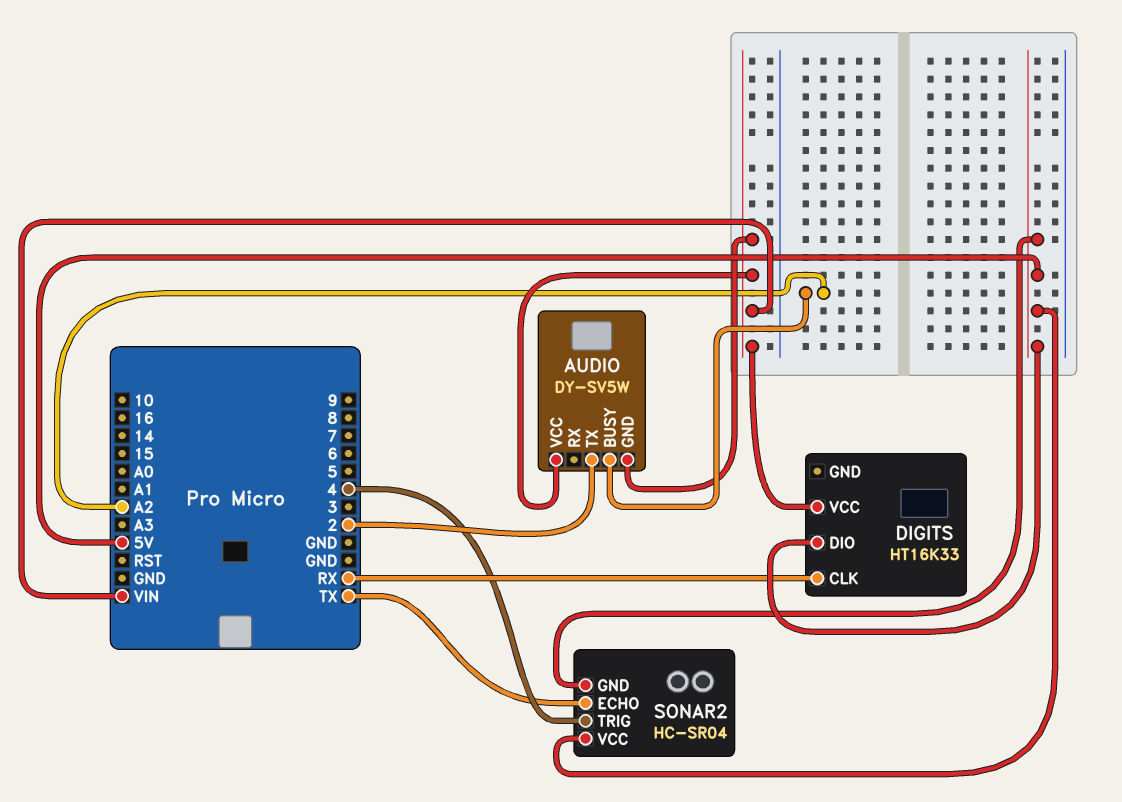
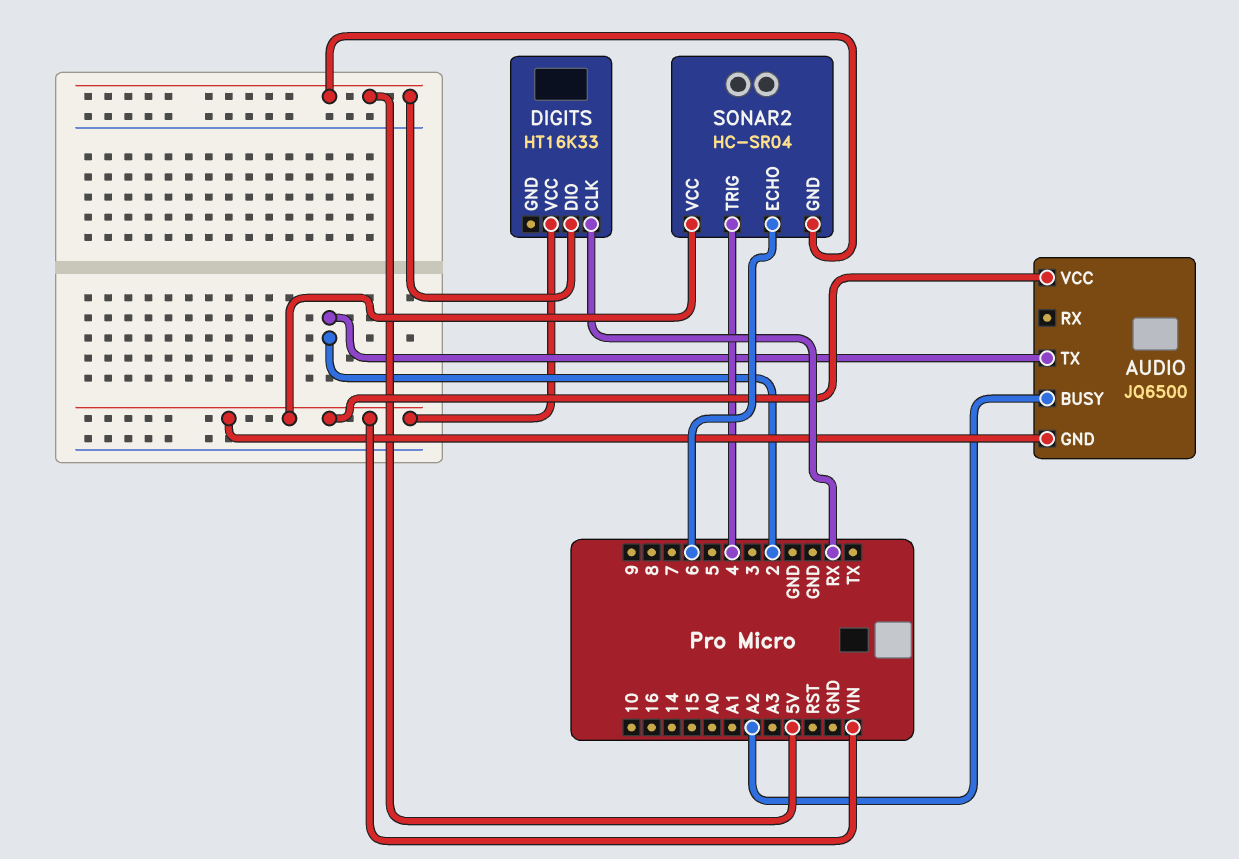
AUDIO: DY-SV5W -> JQ6500
SONAR2 pin ECHO: TX -> 6
SONAR2 pin VCC: 5V -> VIN

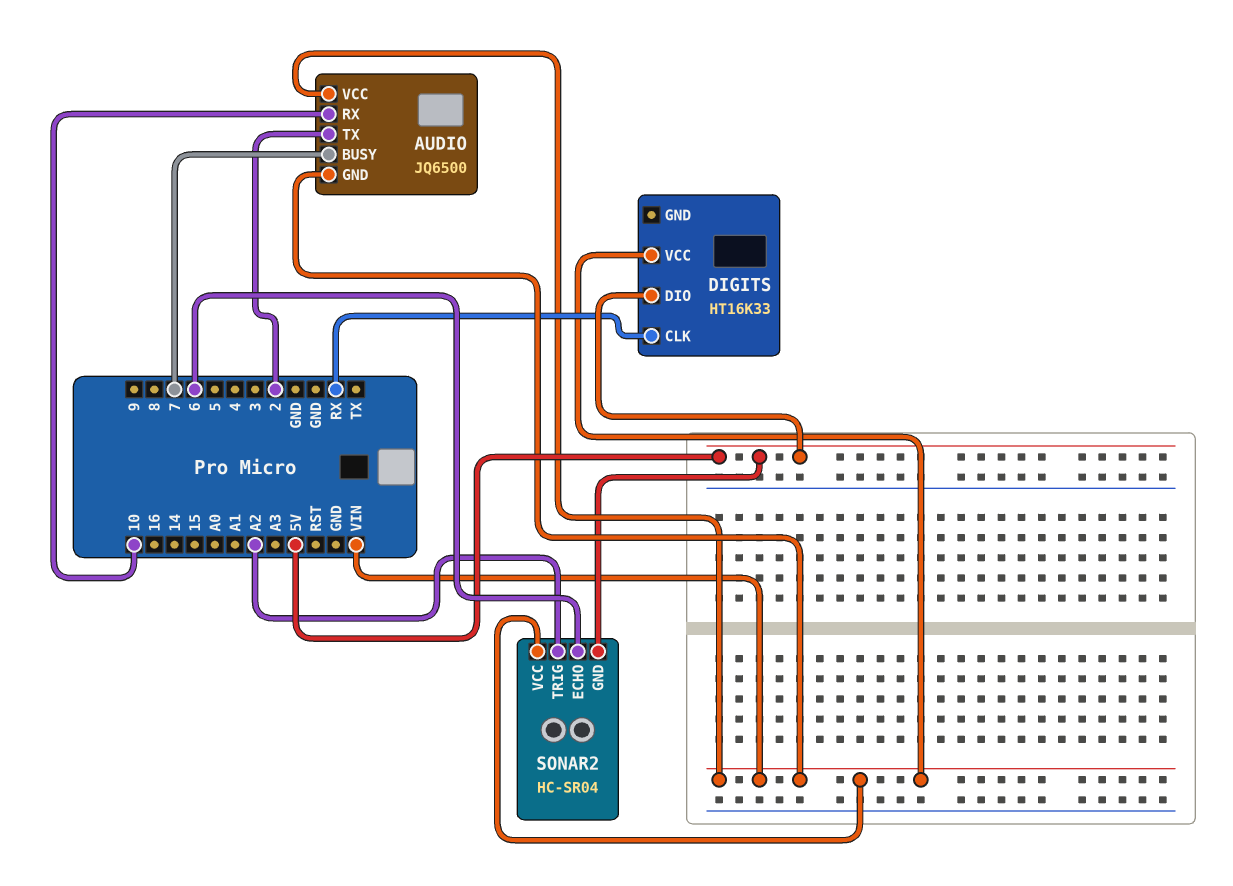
AUDIO pin BUSY: A2 -> 7
AUDIO pin RX: none -> 10
SONAR2 pin TRIG: 4 -> A2

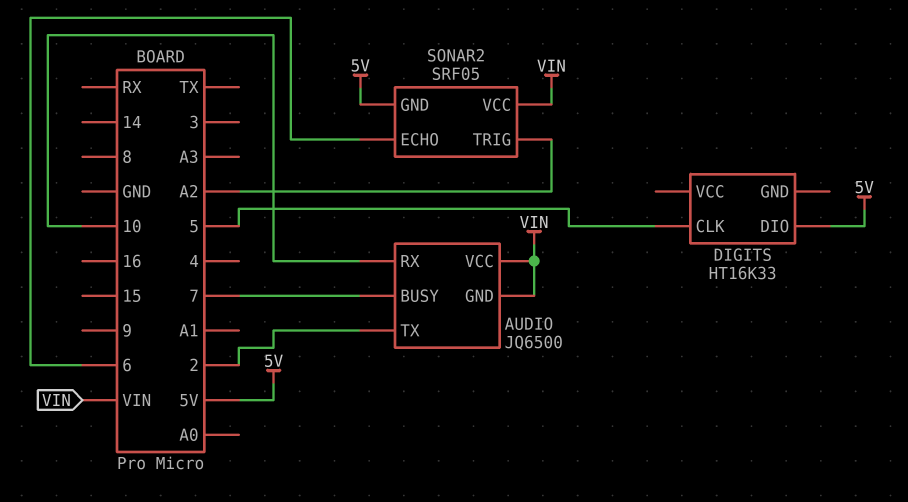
DIGITS pin CLK: RX -> 5
DIGITS pin VCC: VIN -> none
SONAR2: HC-SR04 -> SRF05

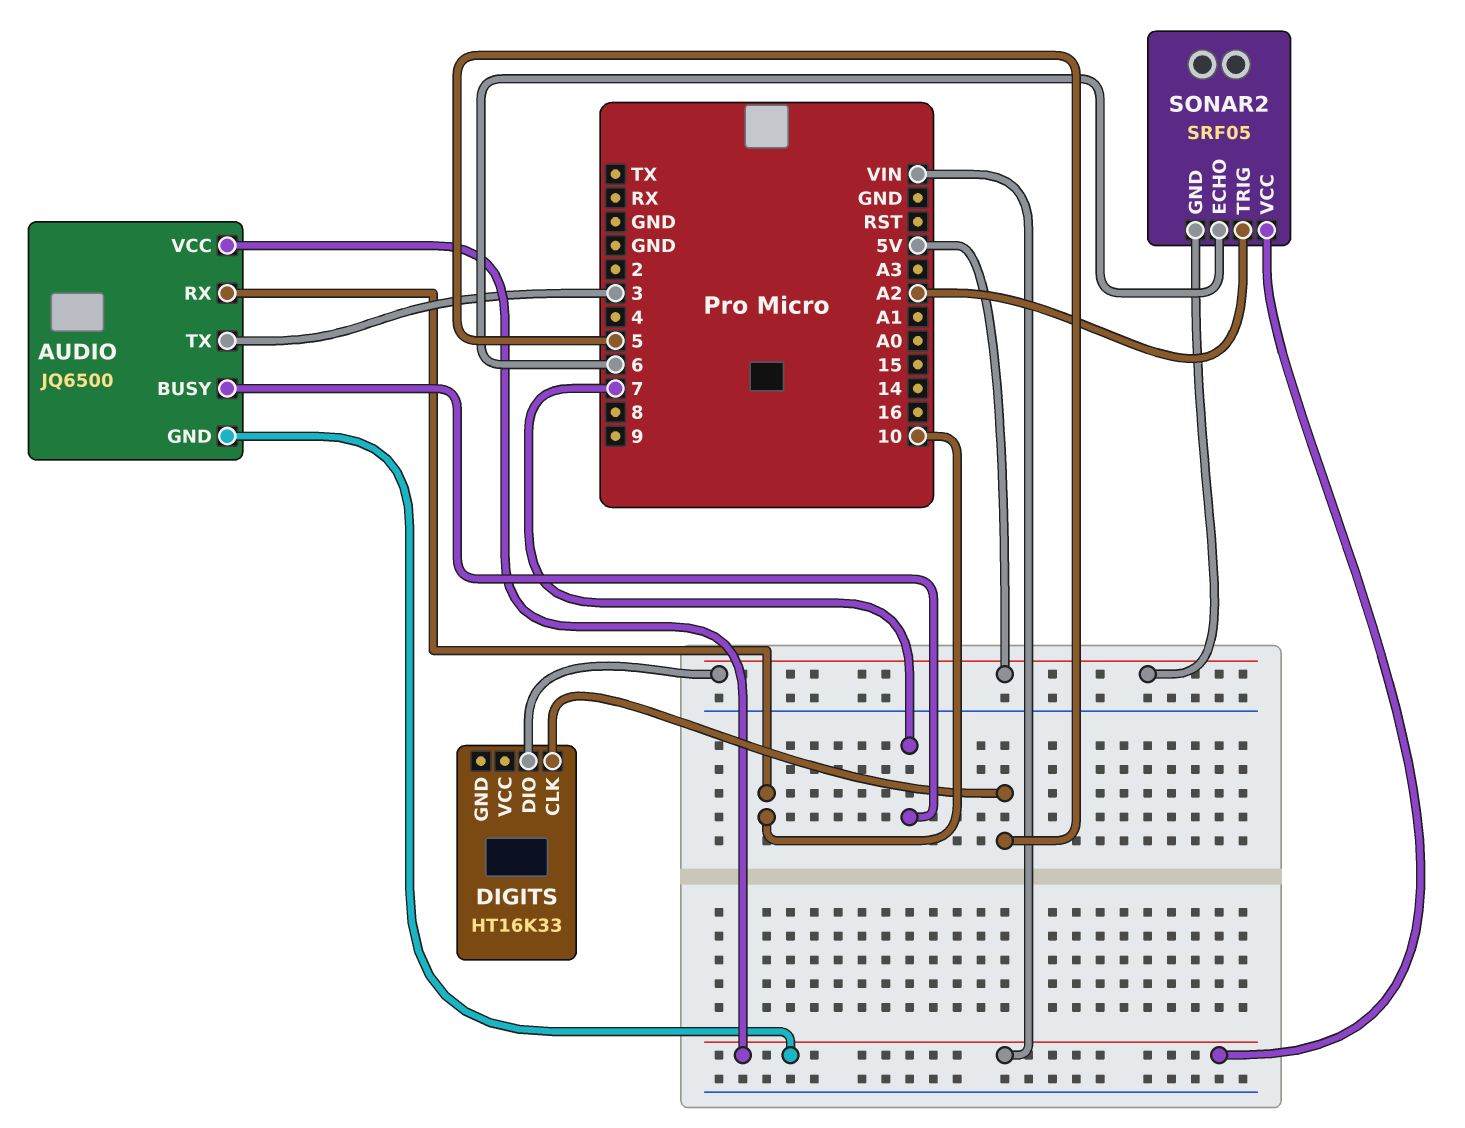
AUDIO pin TX: 2 -> 3

